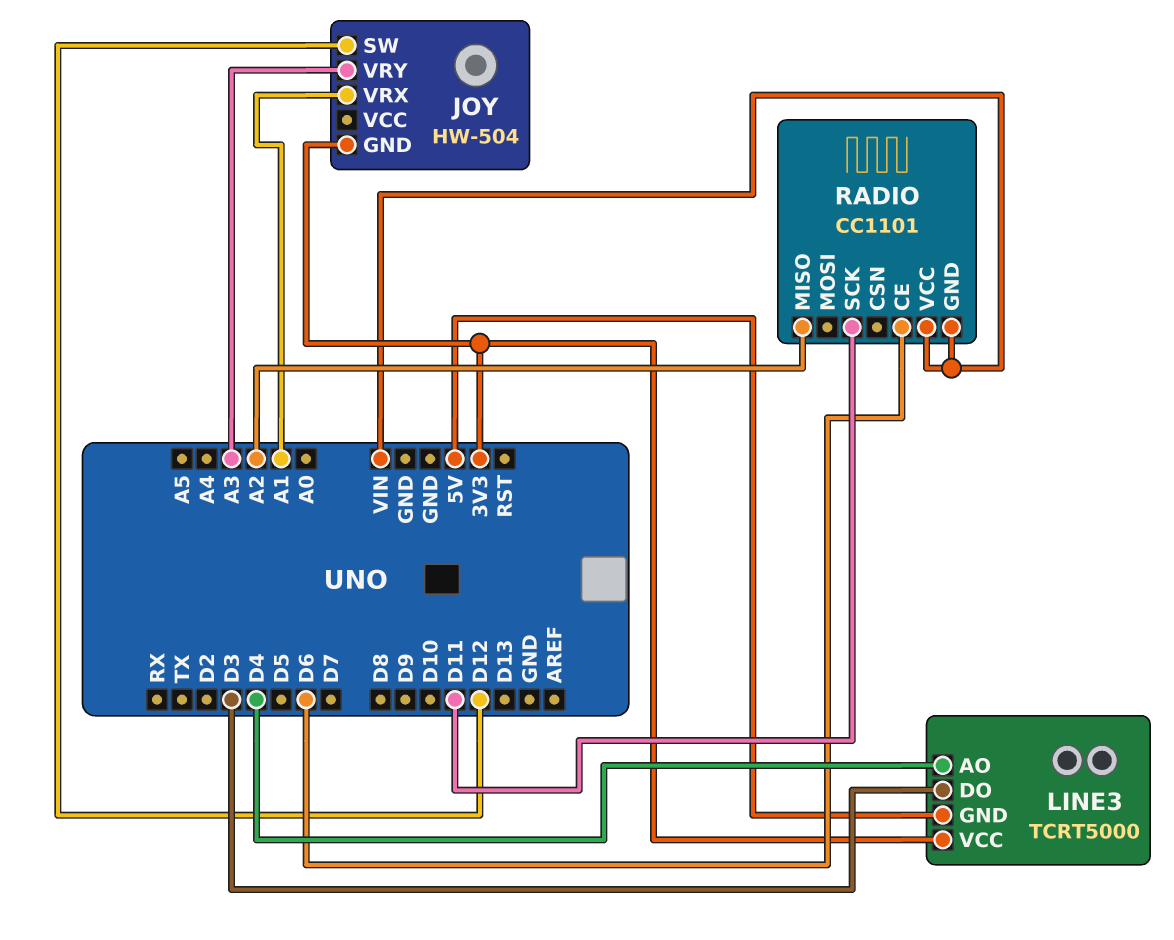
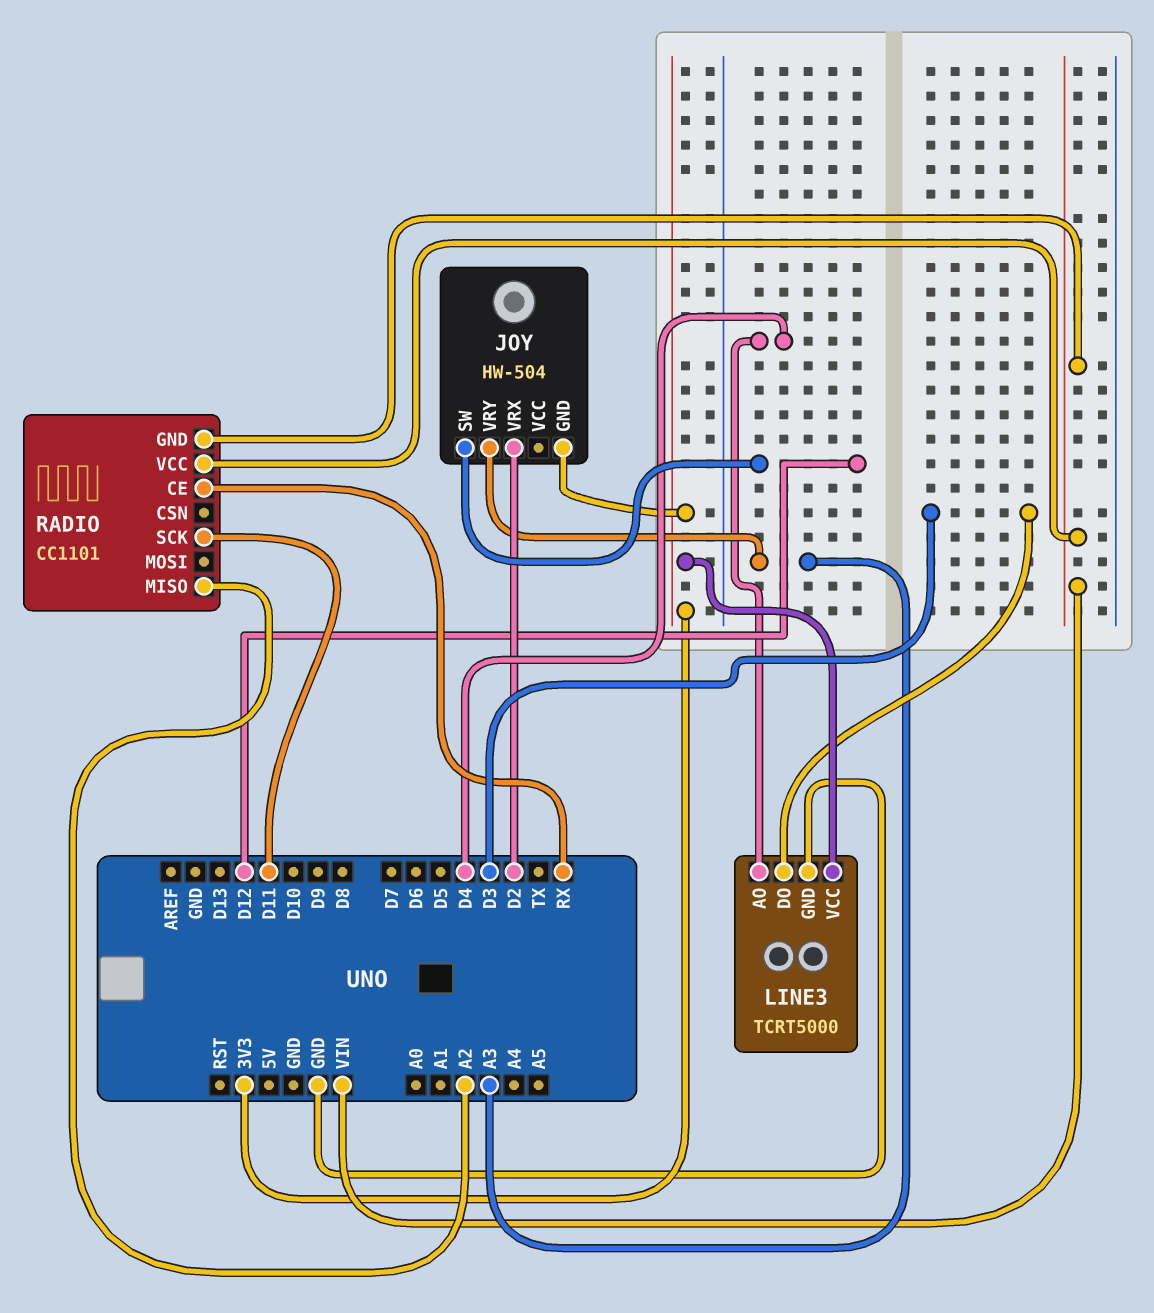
JOY pin VRX: A1 -> D2
LINE3 pin GND: 5V -> GND
RADIO pin CE: D6 -> RX

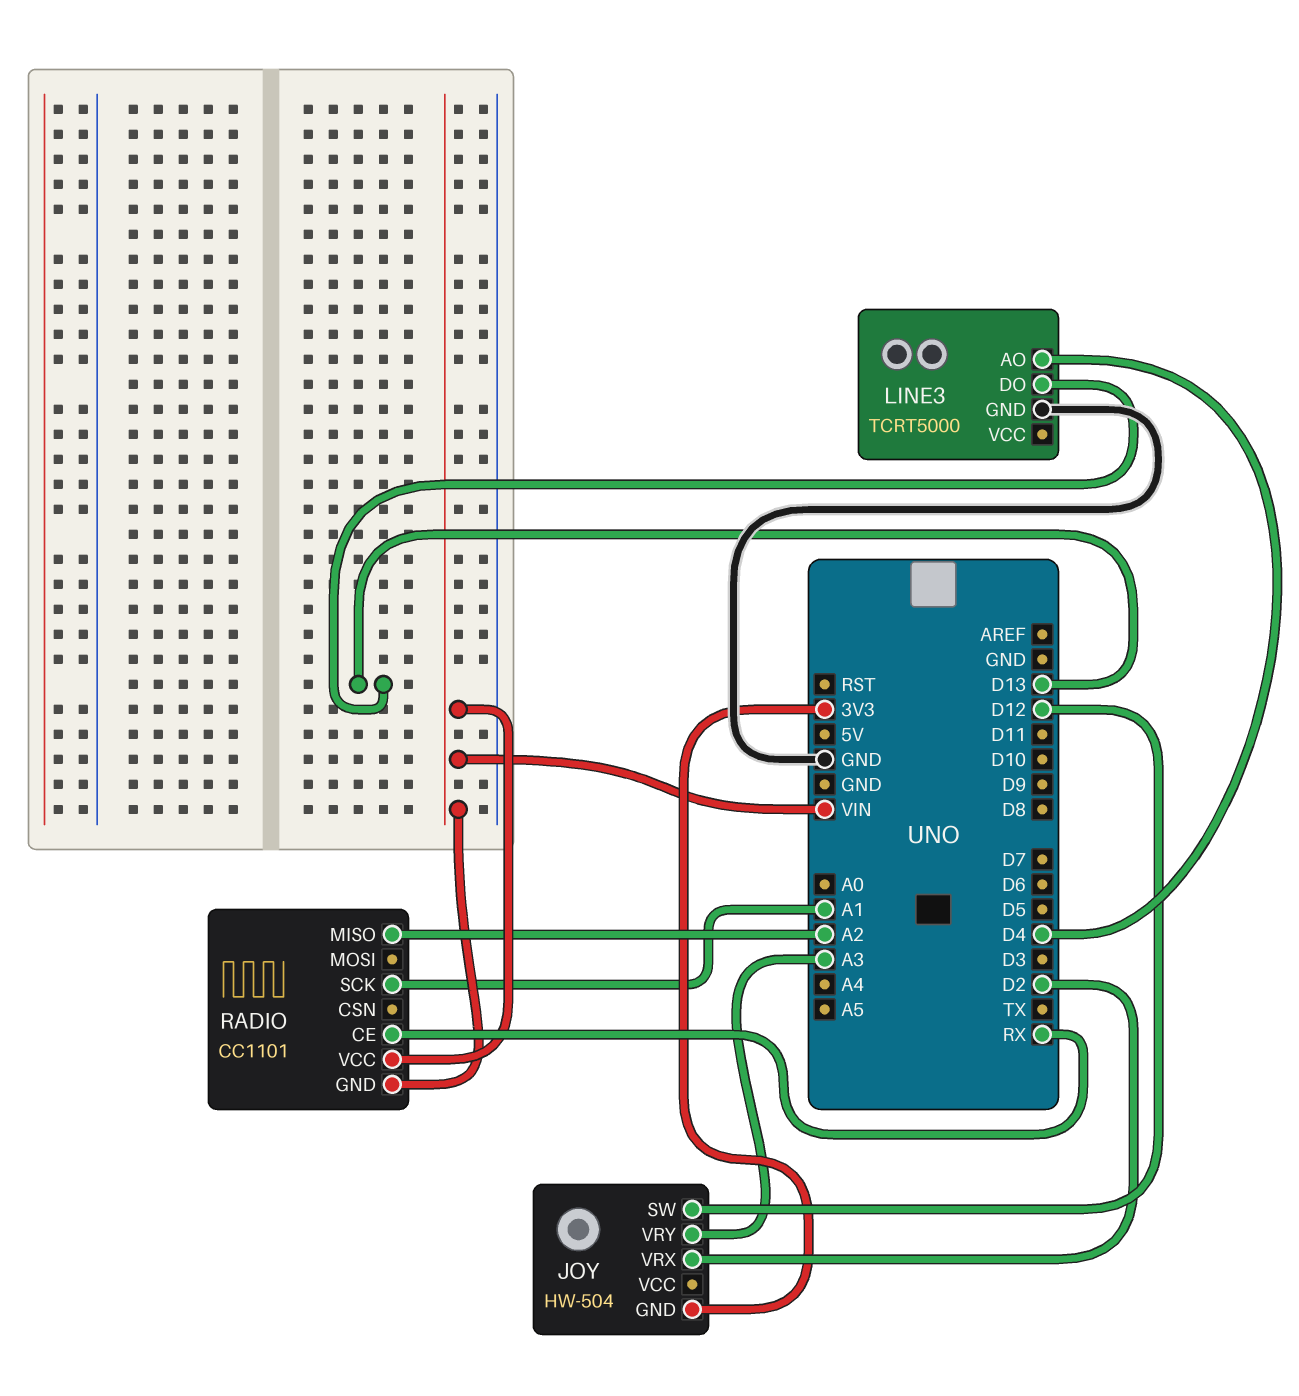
LINE3 pin DO: D3 -> D13
LINE3 pin VCC: 3V3 -> none
RADIO pin SCK: D11 -> A1

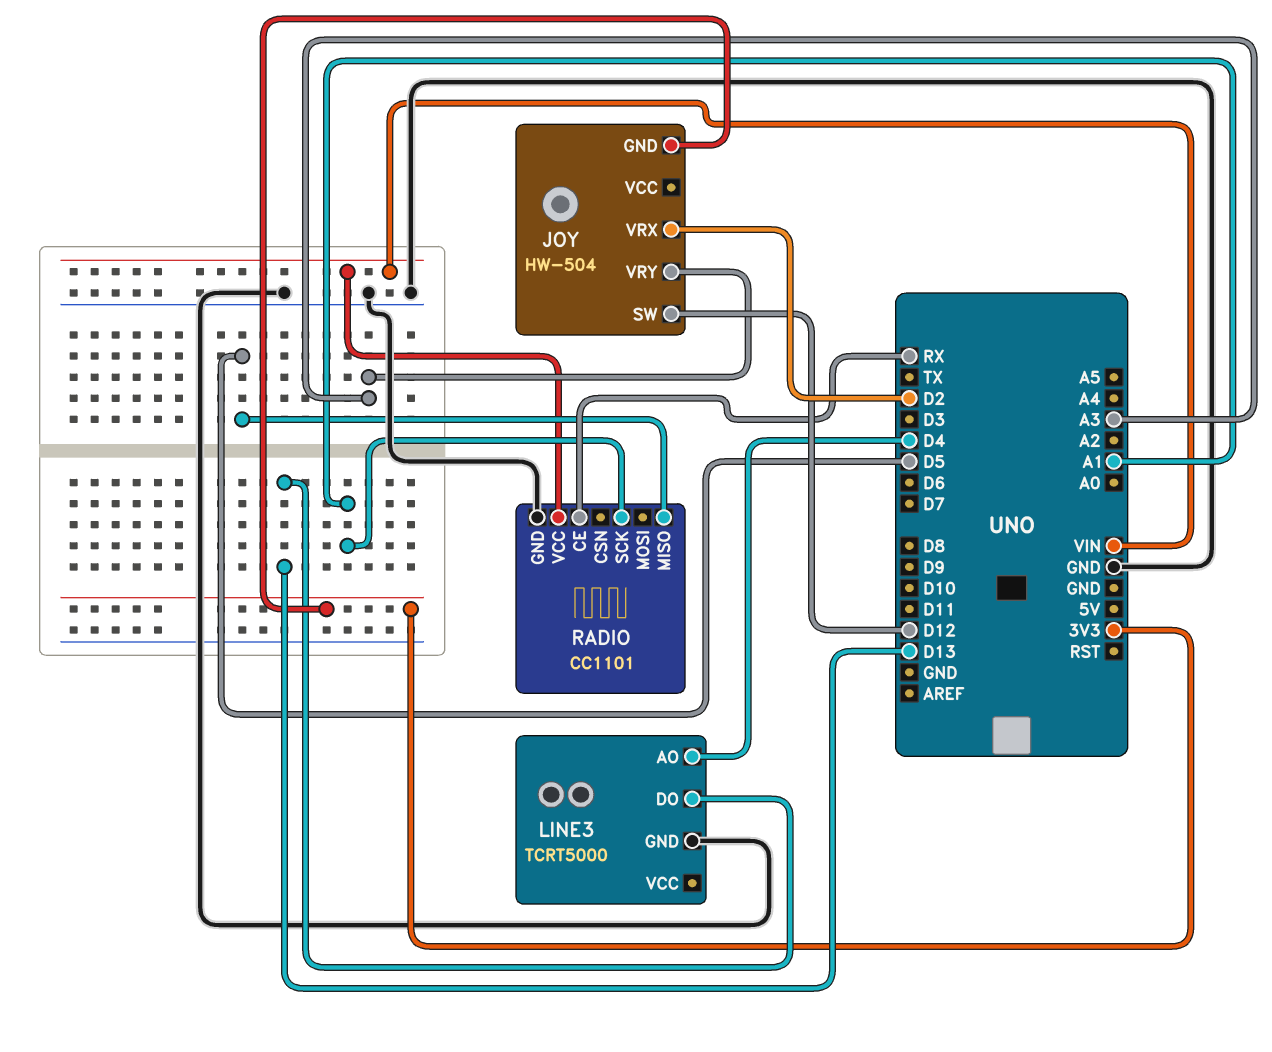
RADIO pin GND: VIN -> GND
RADIO pin MISO: A2 -> D5

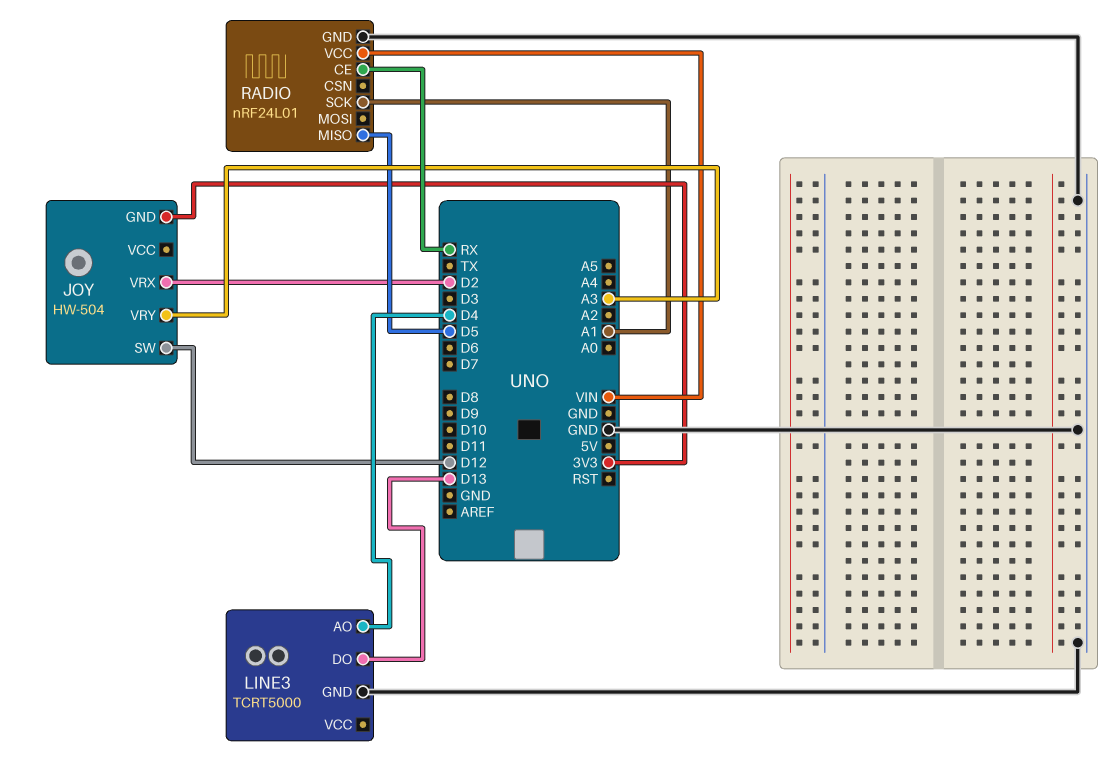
RADIO: CC1101 -> nRF24L01

